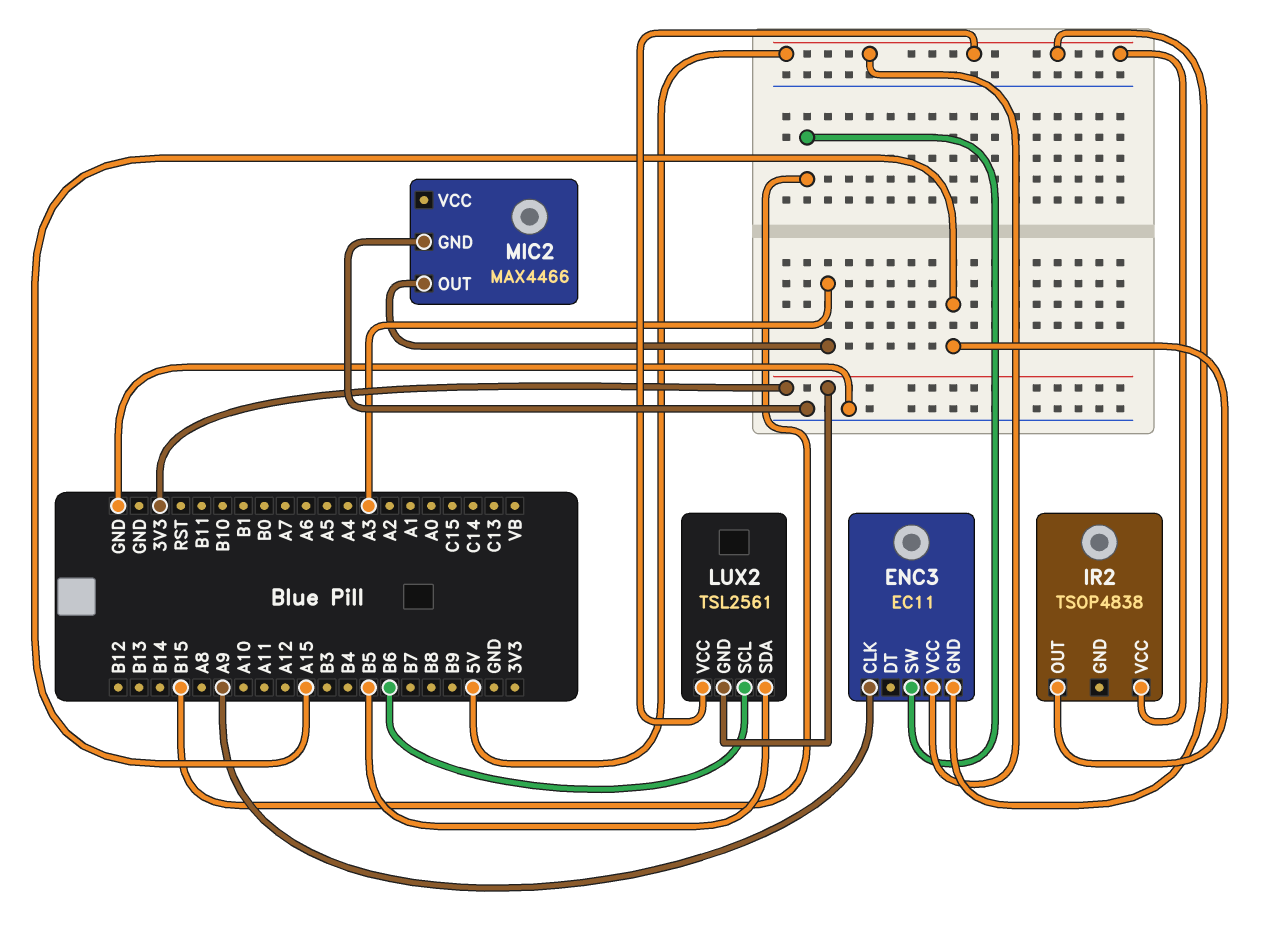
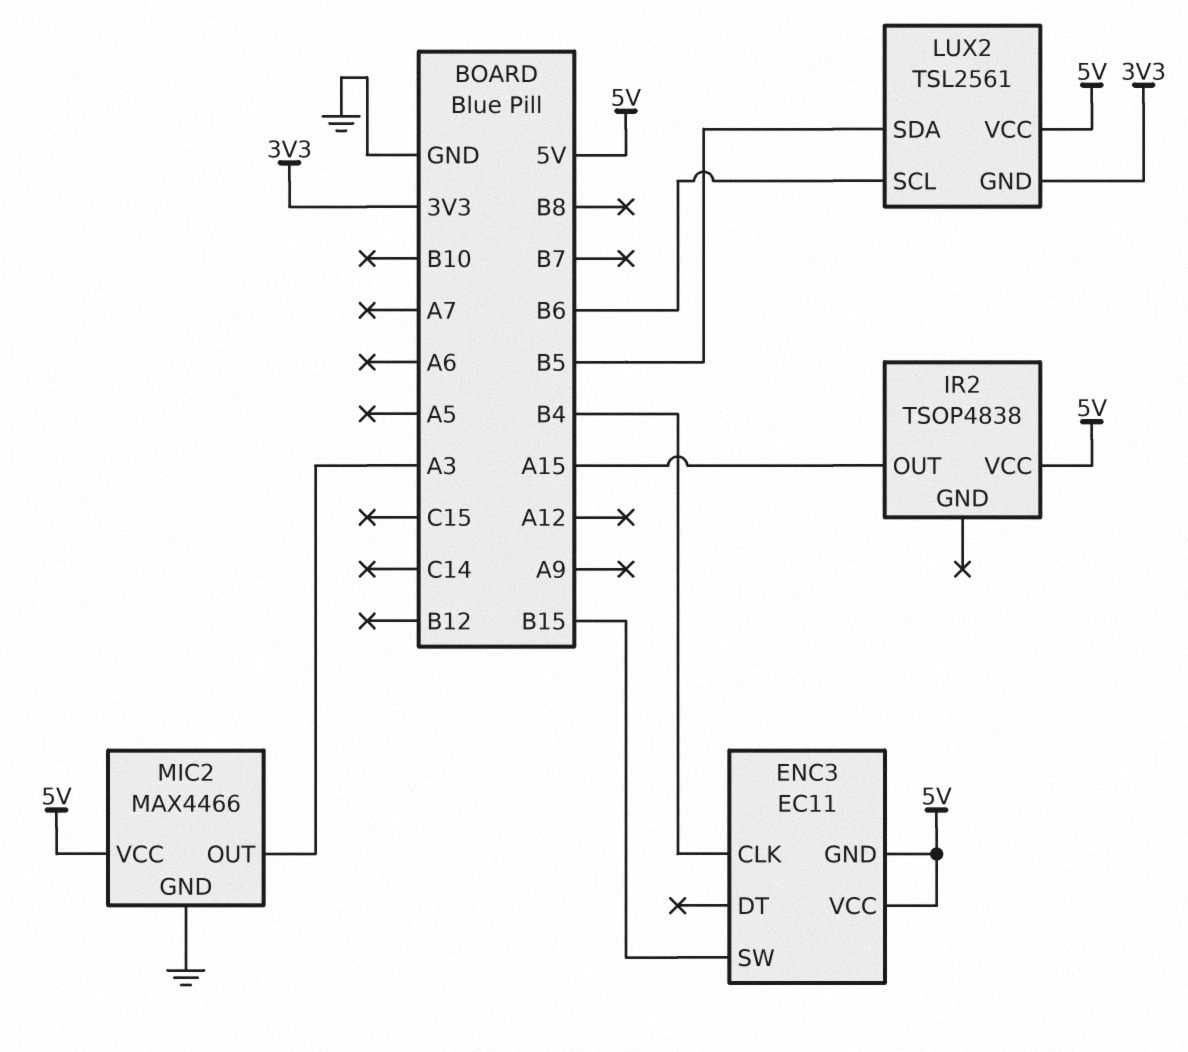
ENC3 pin CLK: A9 -> B4
MIC2 pin VCC: none -> 5V

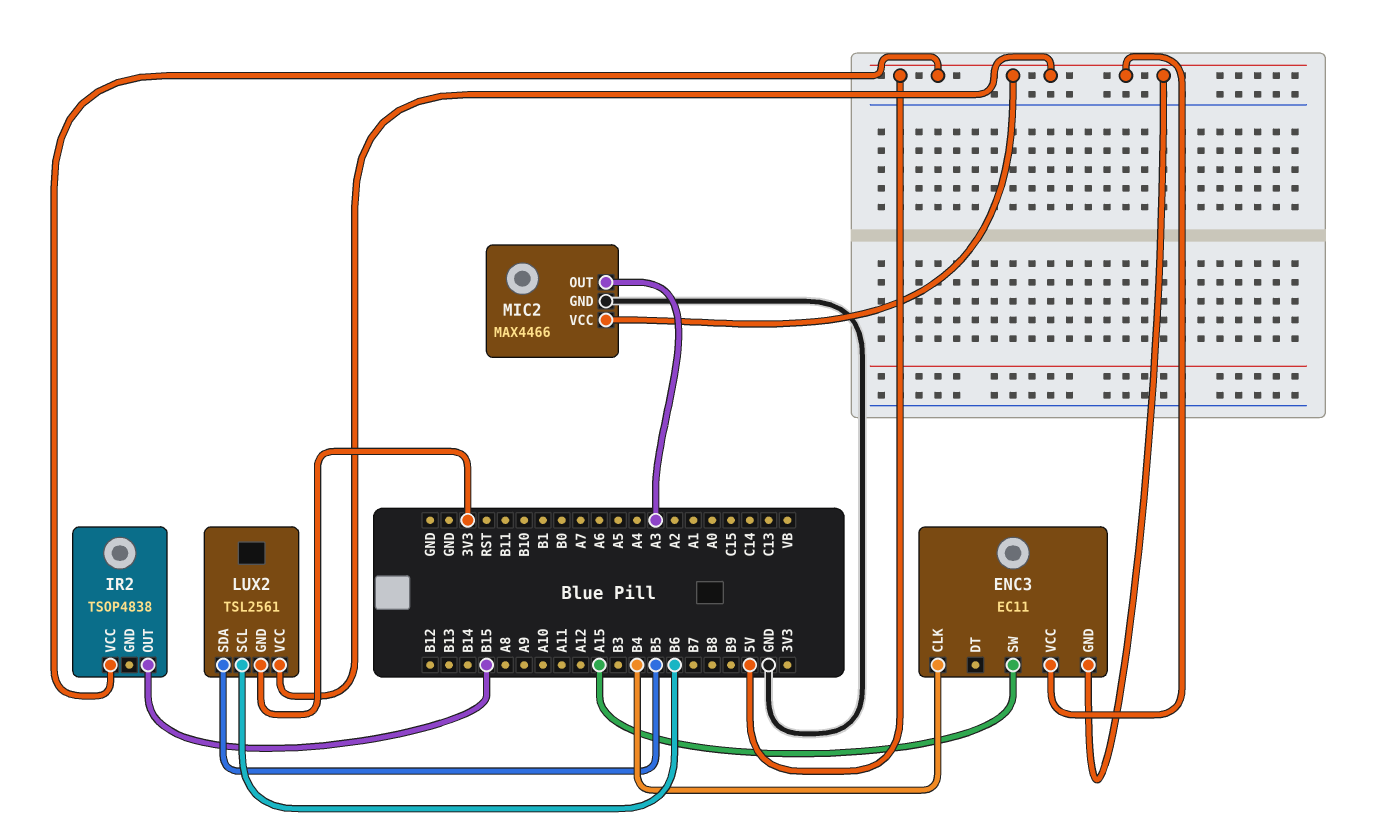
ENC3 pin SW: B15 -> A15
IR2 pin OUT: A15 -> B15

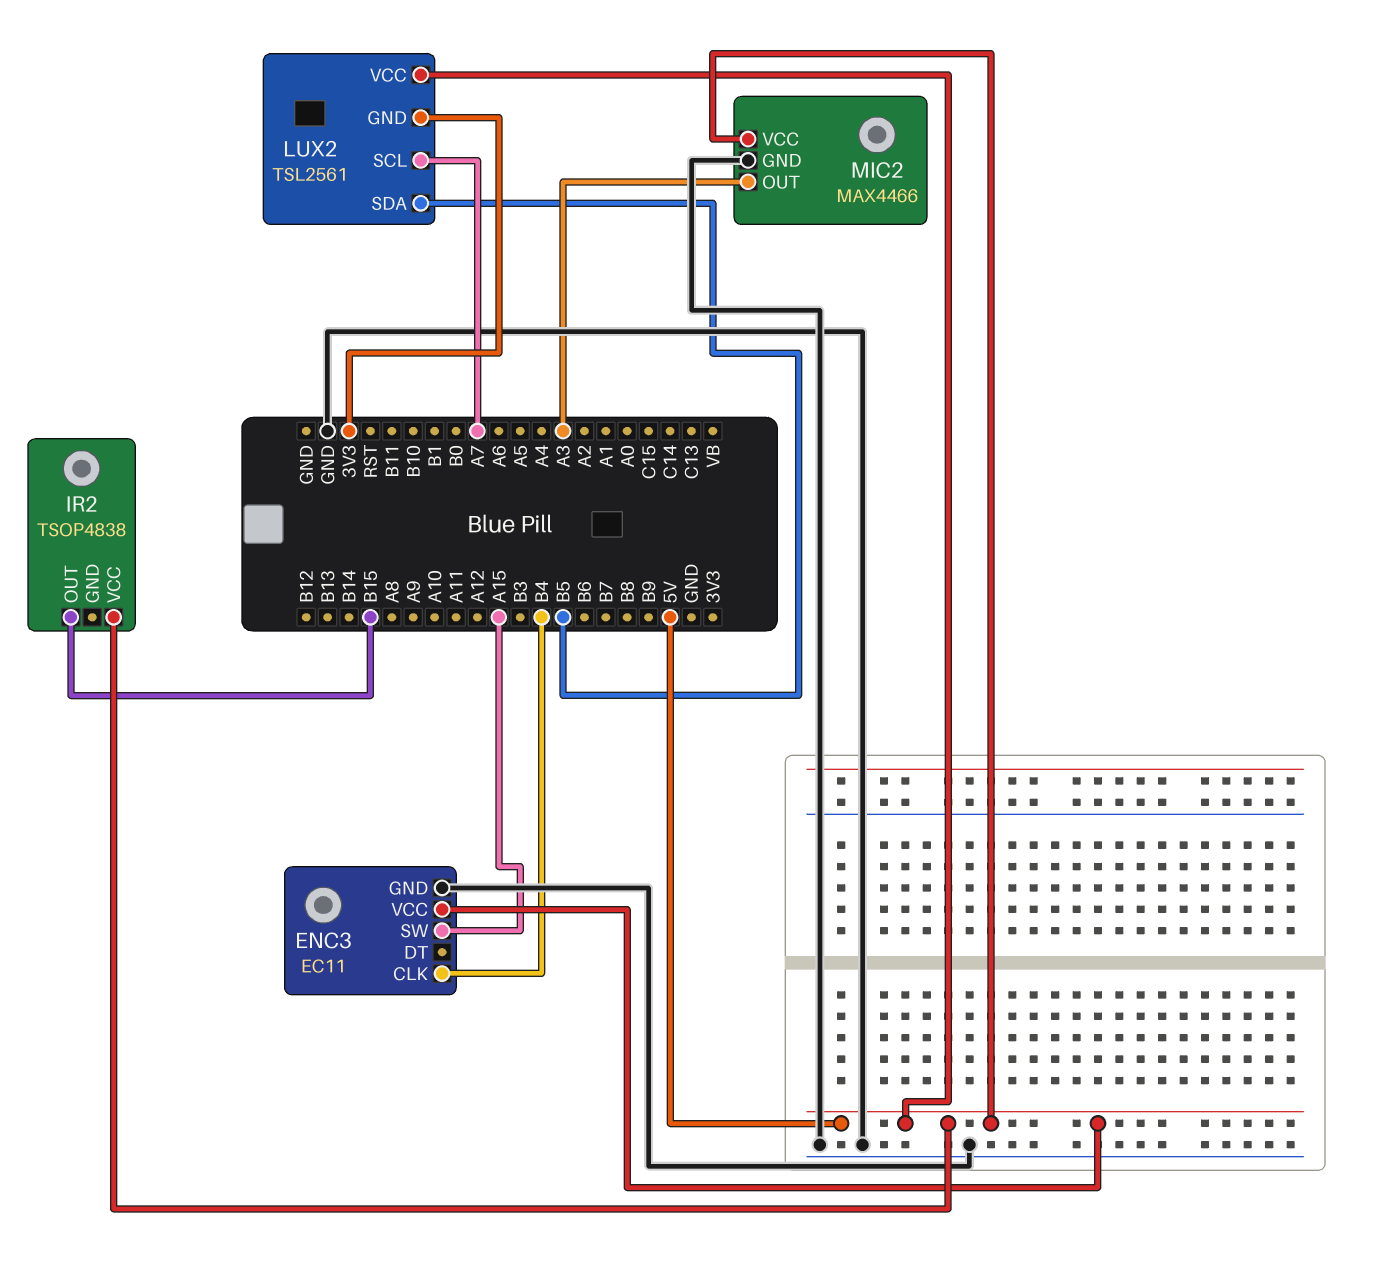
ENC3 pin GND: 5V -> GND
LUX2 pin SCL: B6 -> A7

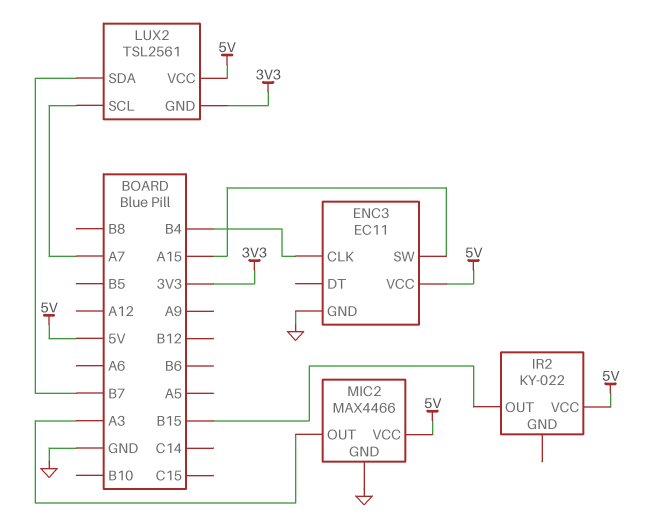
IR2: TSOP4838 -> KY-022
LUX2 pin SDA: B5 -> B7

